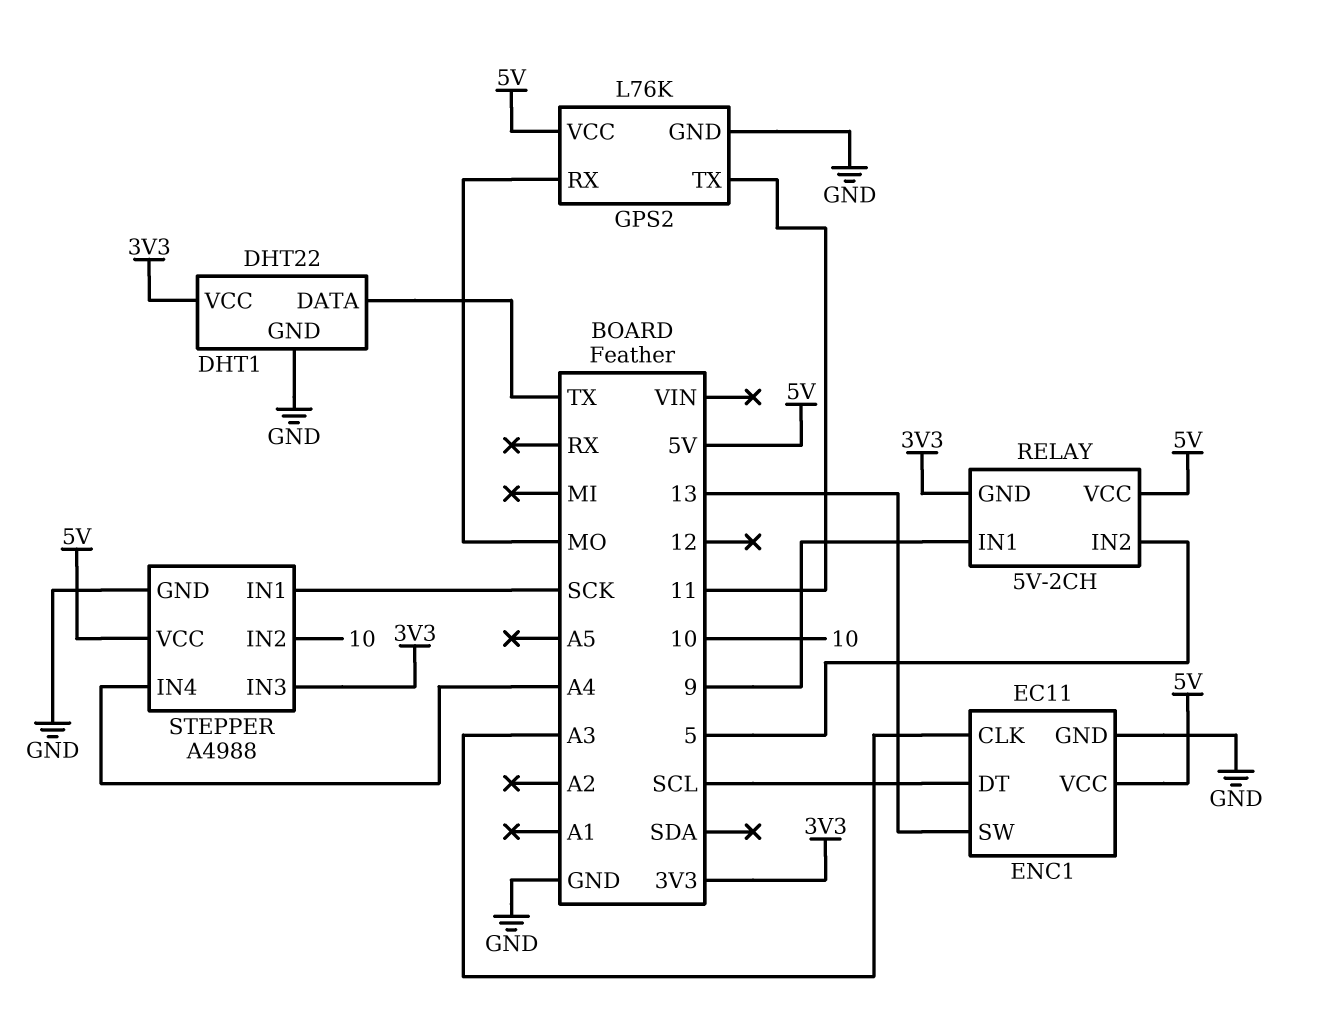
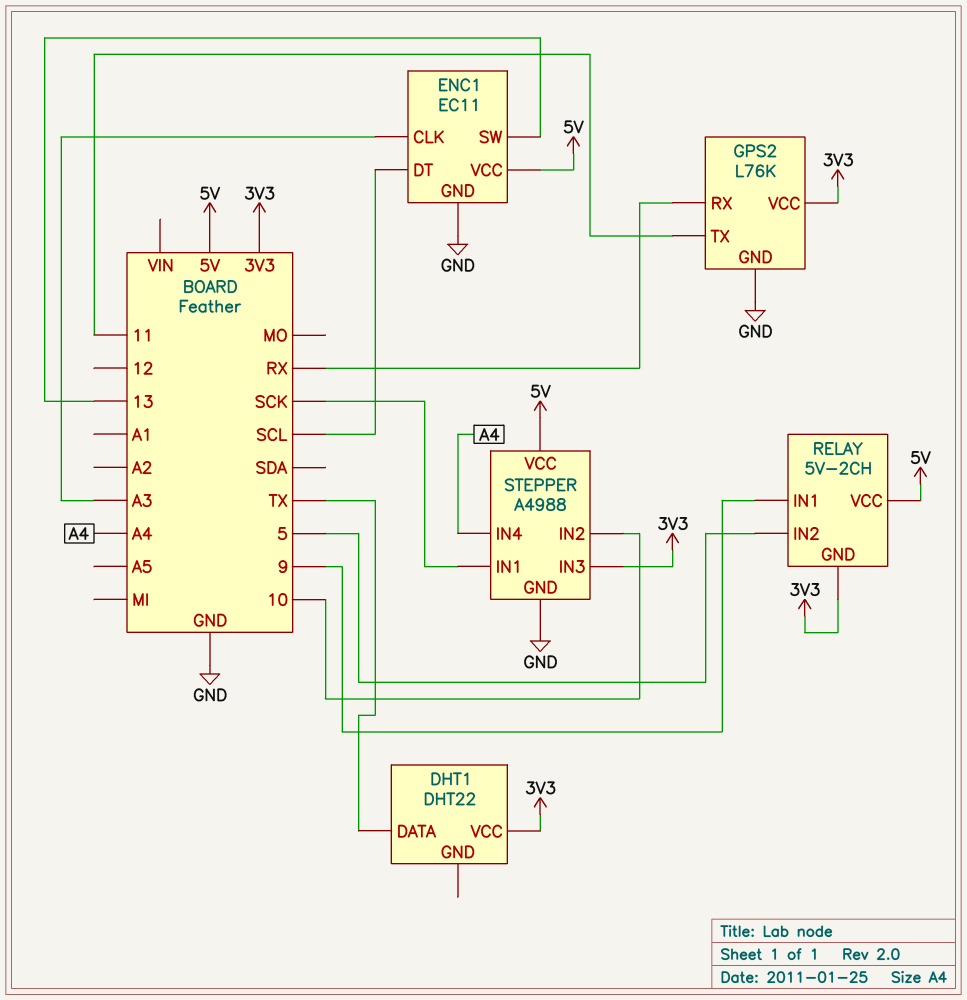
DHT1 pin GND: GND -> none
GPS2 pin RX: MO -> RX
GPS2 pin VCC: 5V -> 3V3

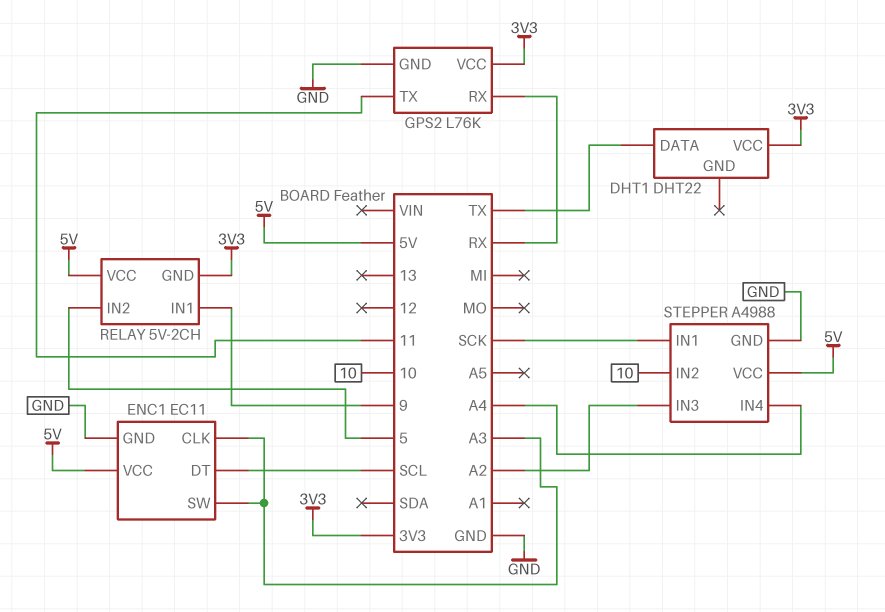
ENC1 pin SW: 13 -> A3
STEPPER pin IN3: 3V3 -> A2

